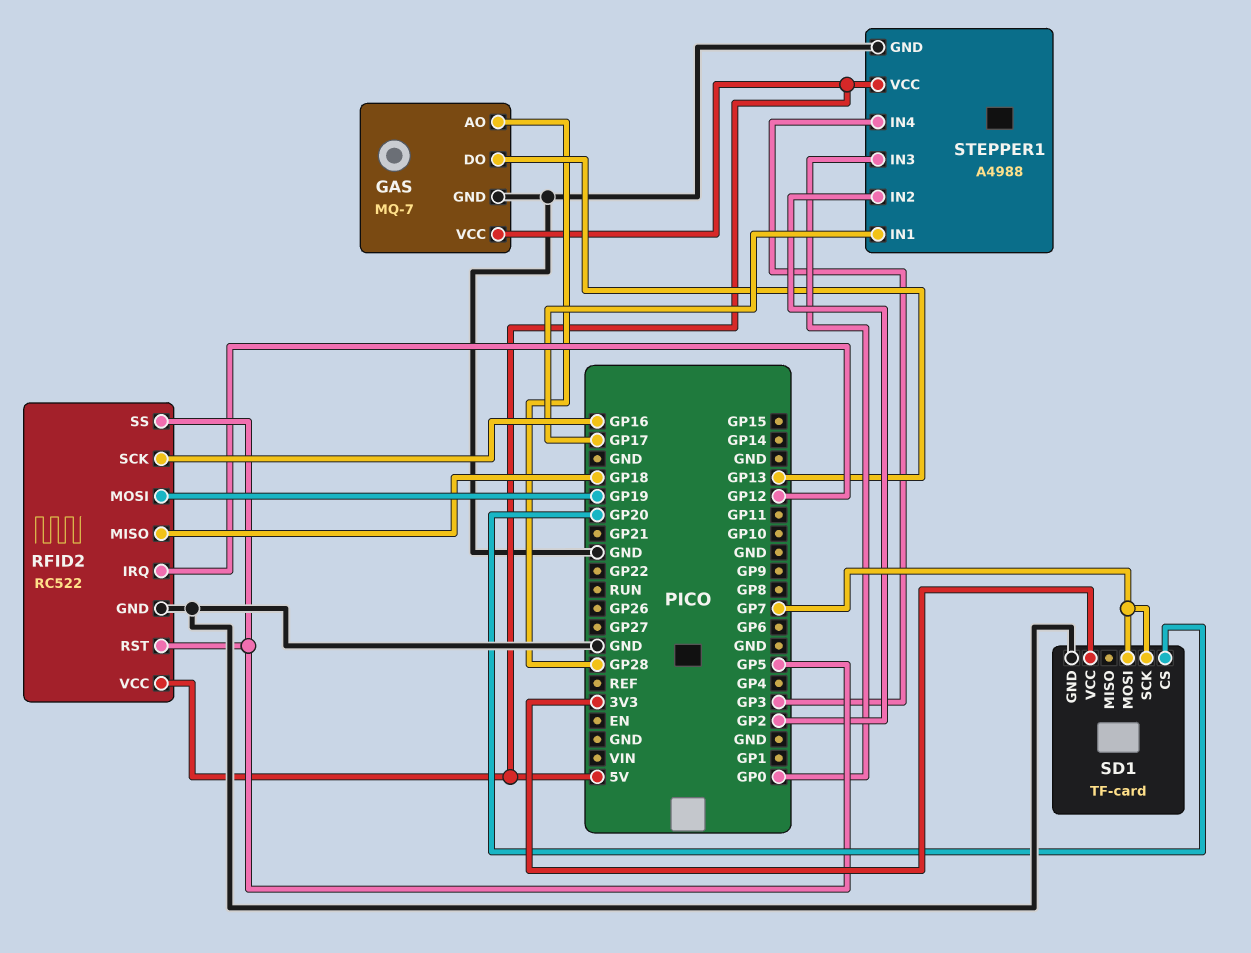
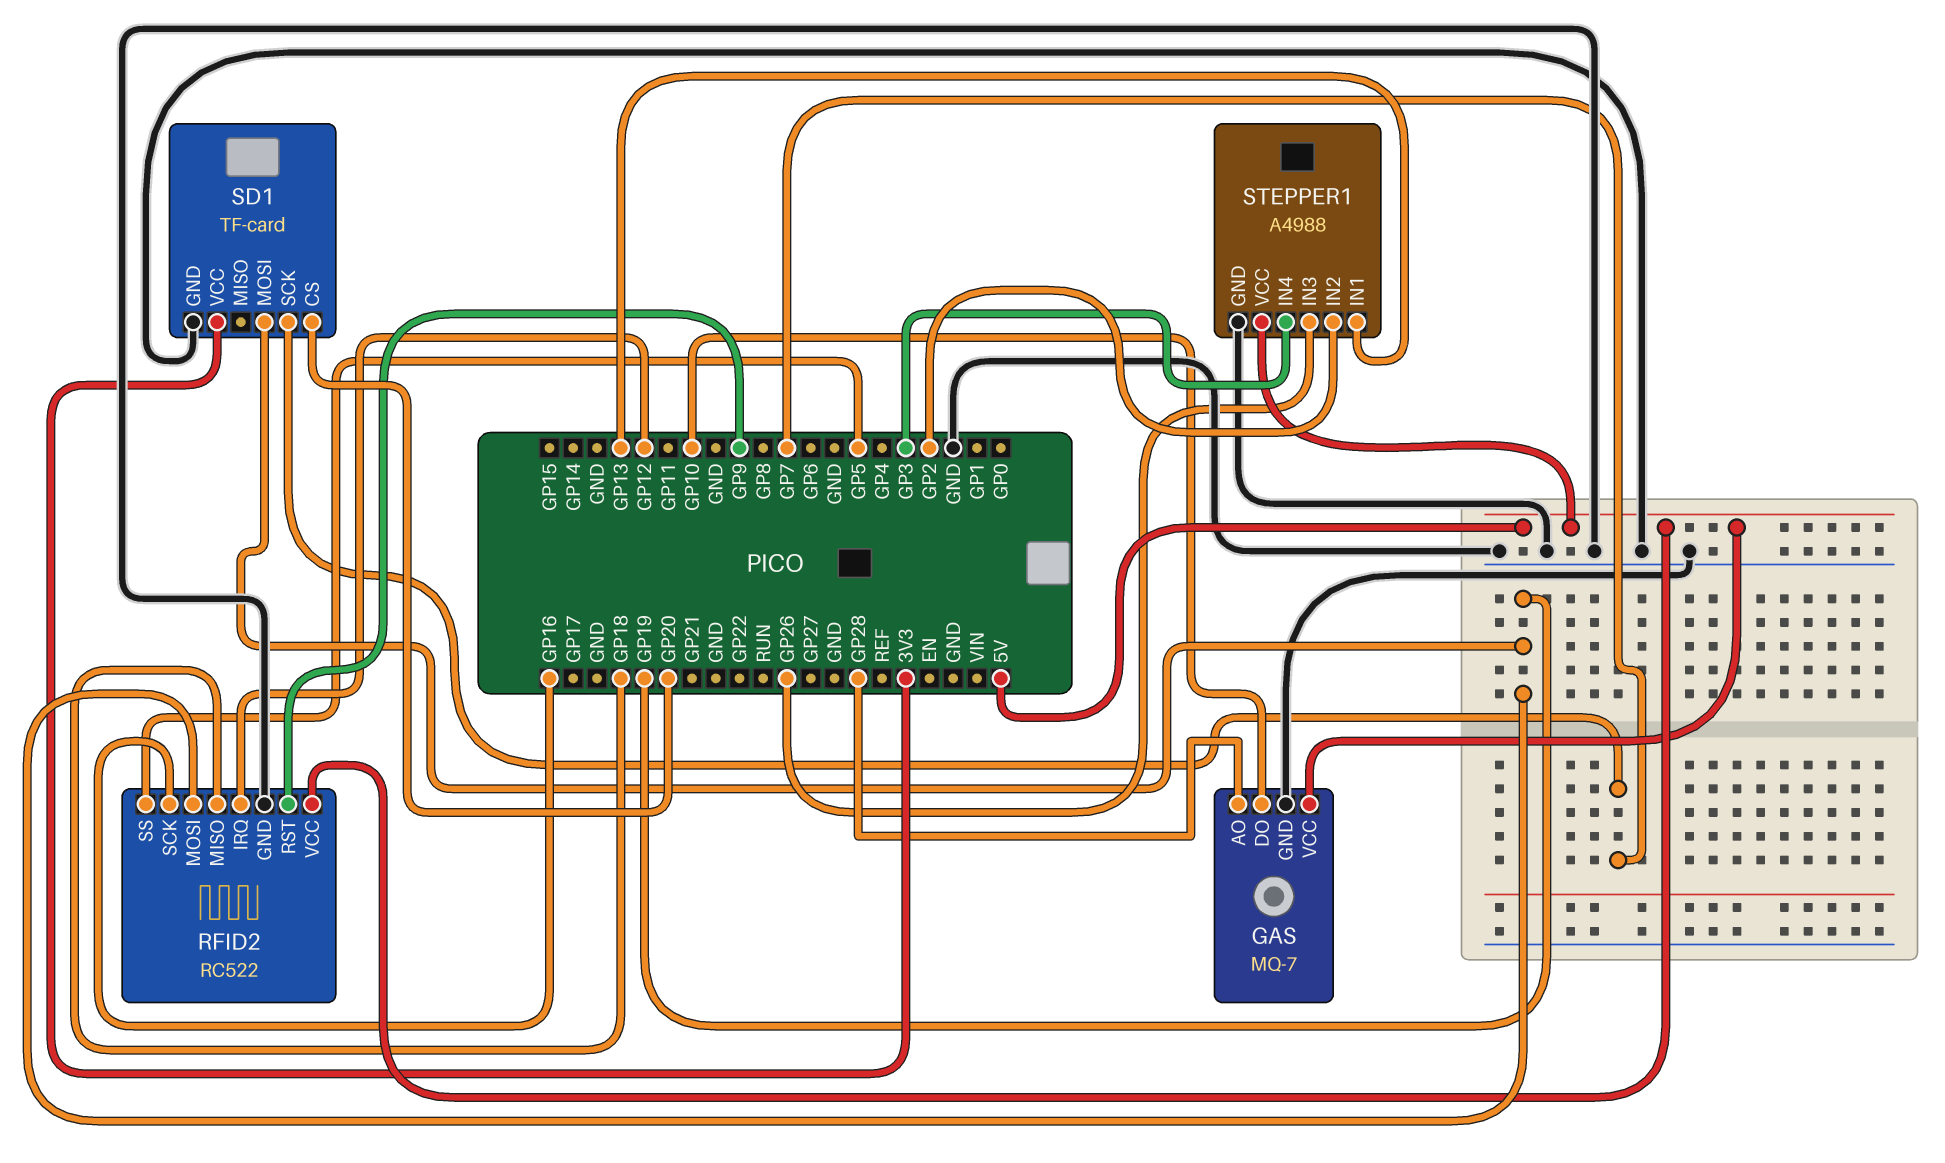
GAS pin DO: GP13 -> GP10
RFID2 pin RST: GP5 -> GP9
SD1 pin MOSI: GP7 -> GP19
STEPPER1 pin IN1: GP17 -> GP13
STEPPER1 pin IN3: GP0 -> GP26

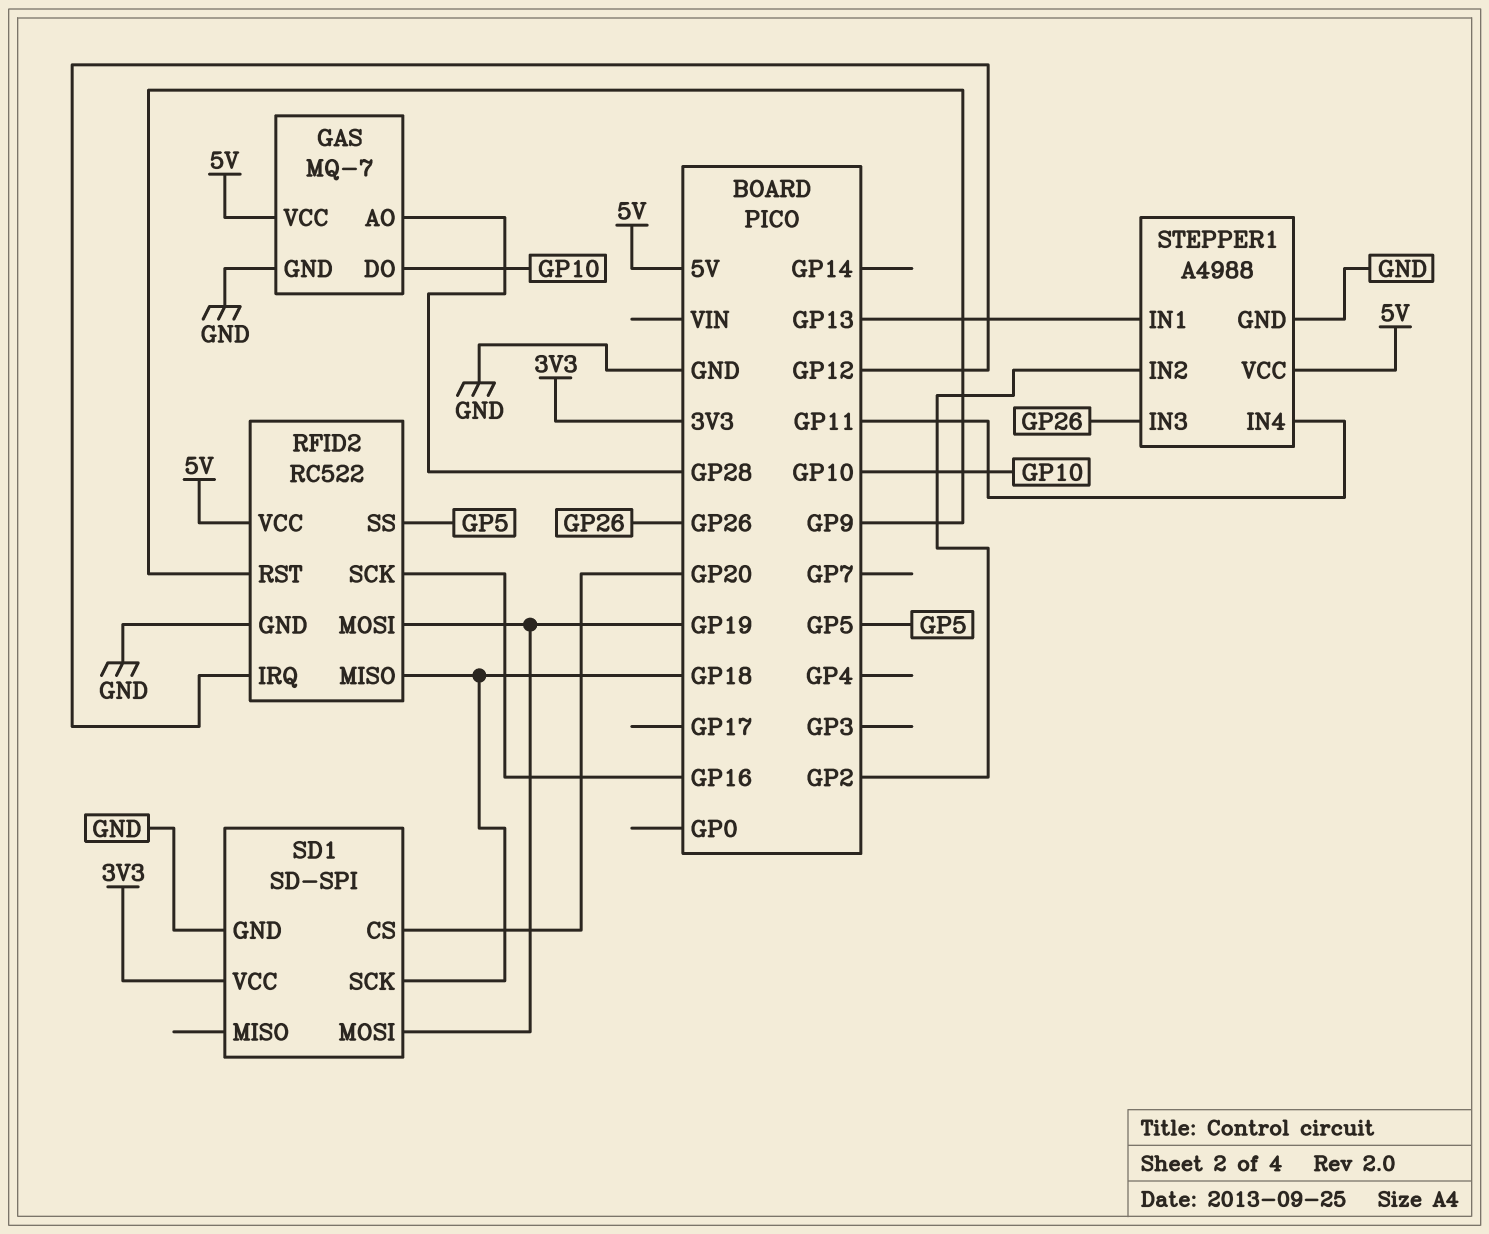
SD1: TF-card -> SD-SPI
SD1 pin SCK: GP7 -> GP18
STEPPER1 pin IN4: GP3 -> GP11

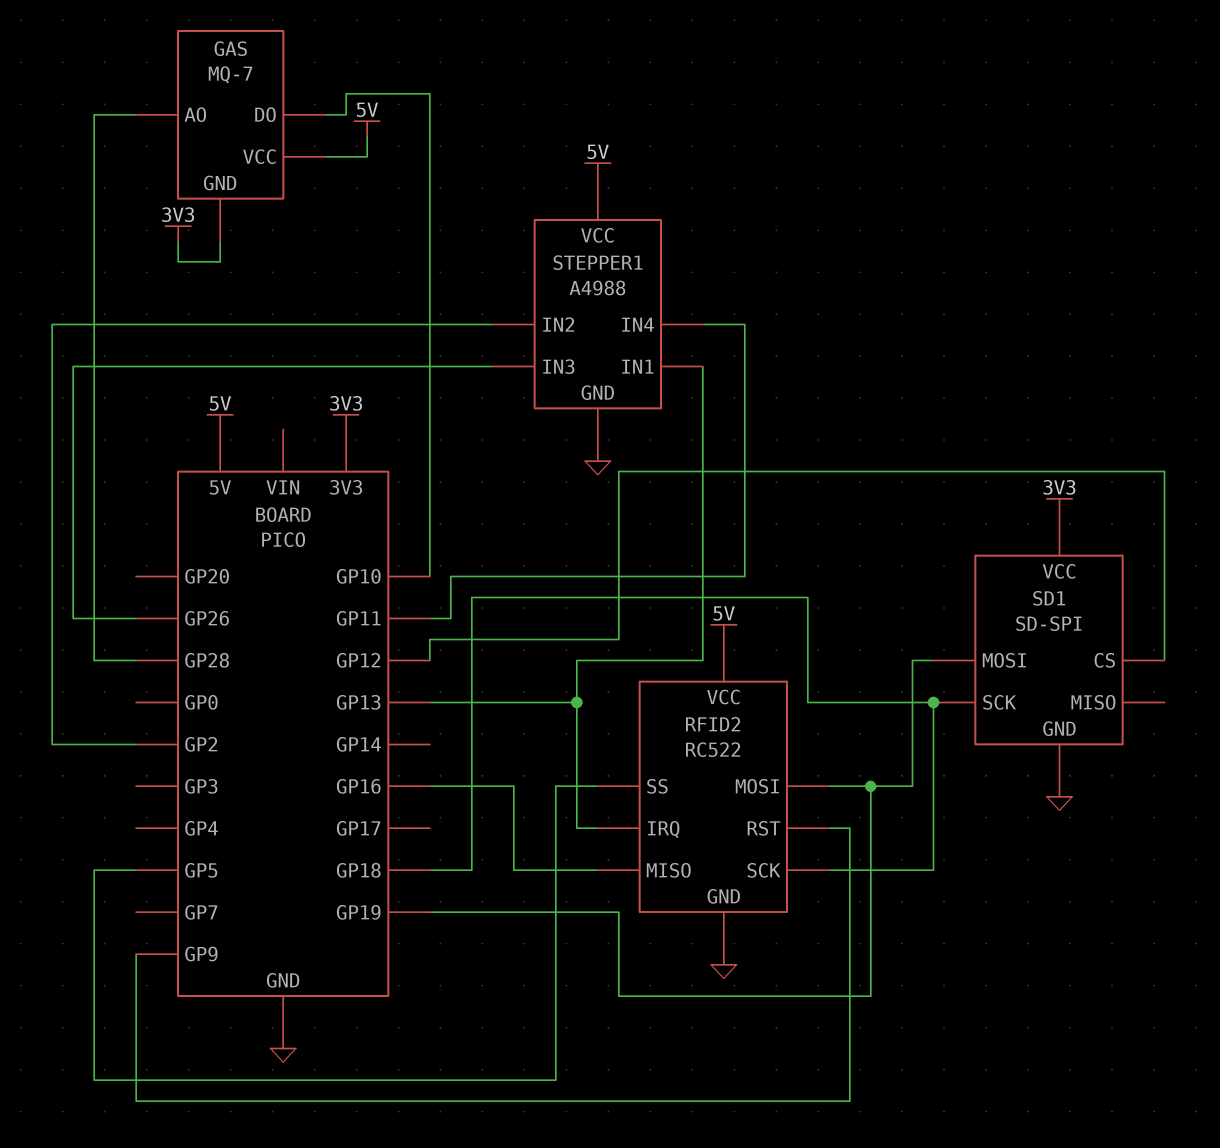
GAS pin GND: GND -> 3V3
RFID2 pin IRQ: GP12 -> GP13
RFID2 pin MISO: GP18 -> GP16
RFID2 pin SCK: GP16 -> GP18
SD1 pin CS: GP20 -> GP12

